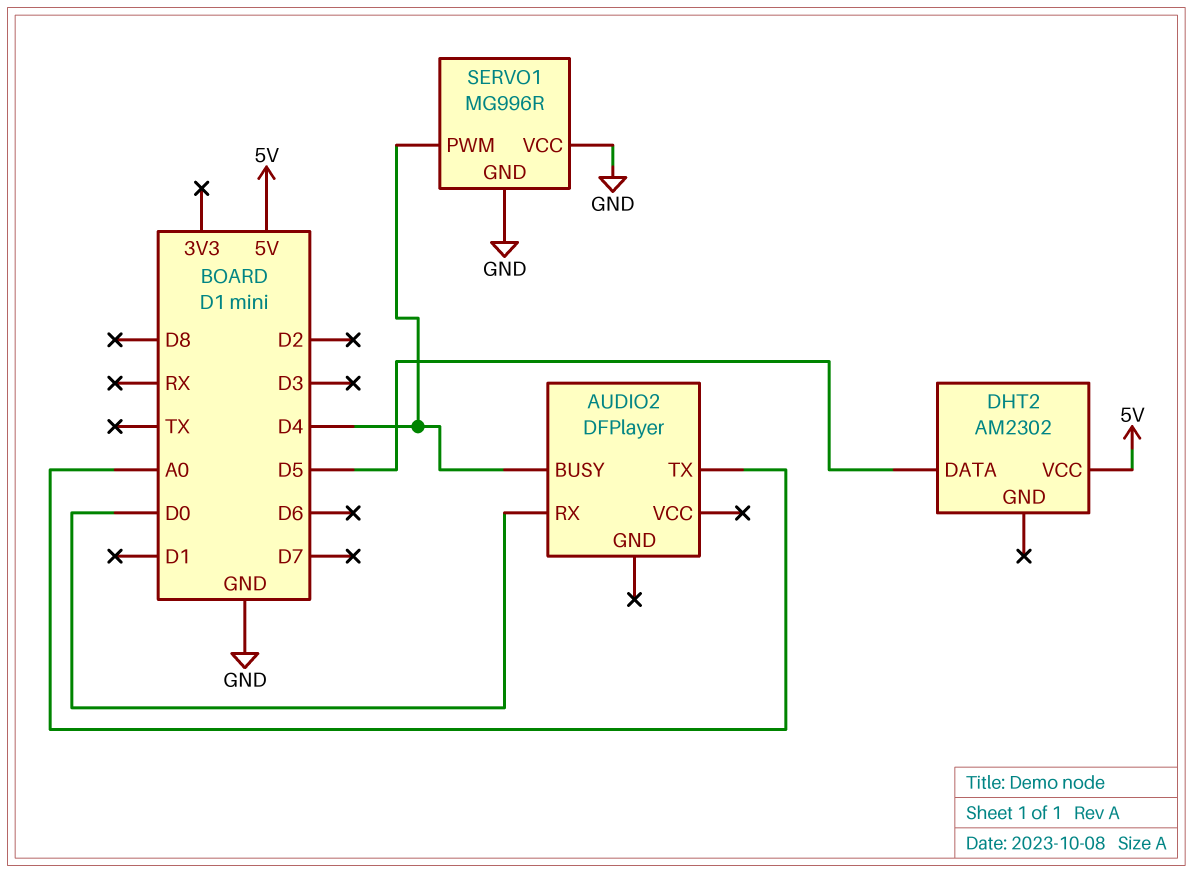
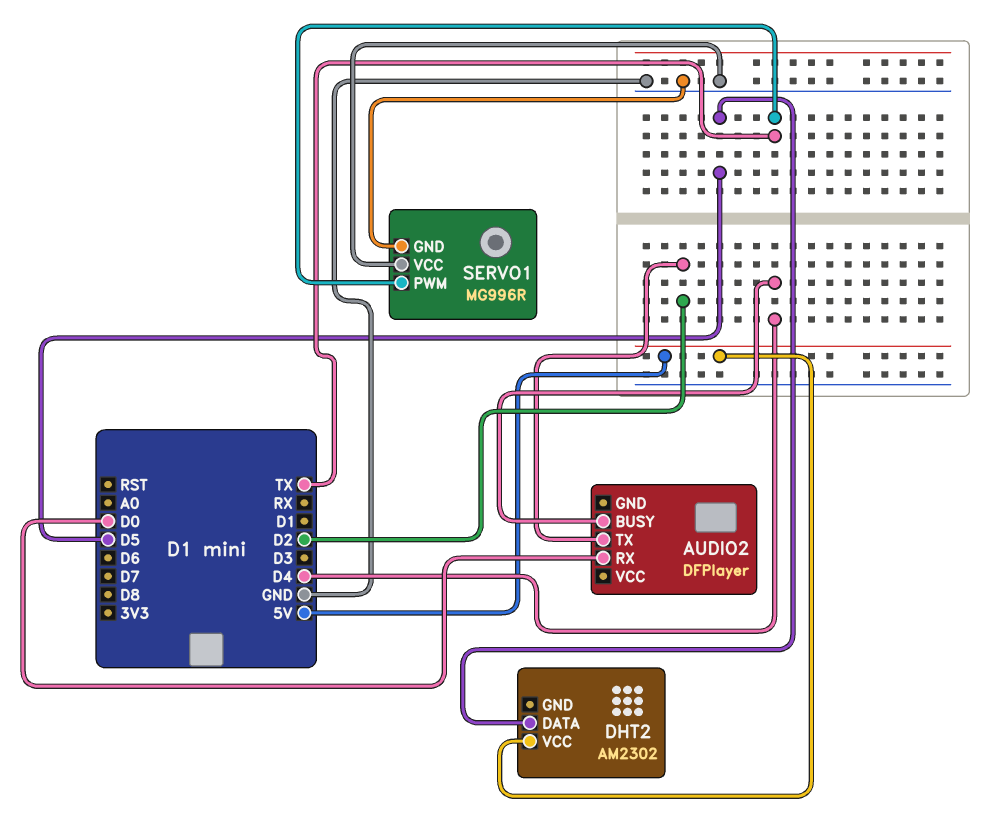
AUDIO2 pin TX: A0 -> D2
SERVO1 pin PWM: D4 -> TX

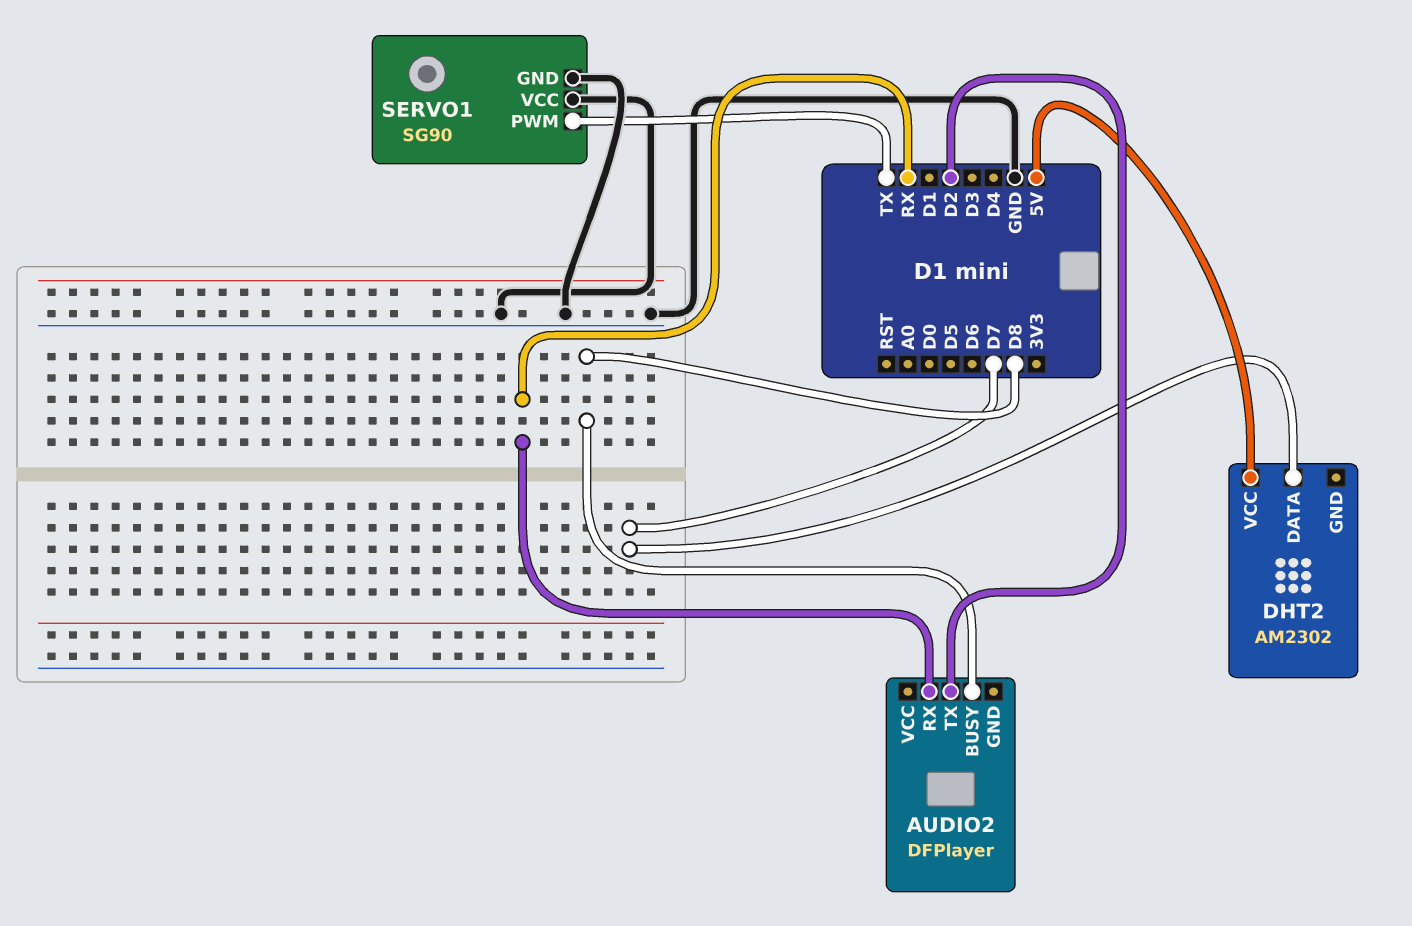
AUDIO2 pin BUSY: D4 -> D8
AUDIO2 pin RX: D0 -> RX
DHT2 pin DATA: D5 -> D7
SERVO1: MG996R -> SG90

